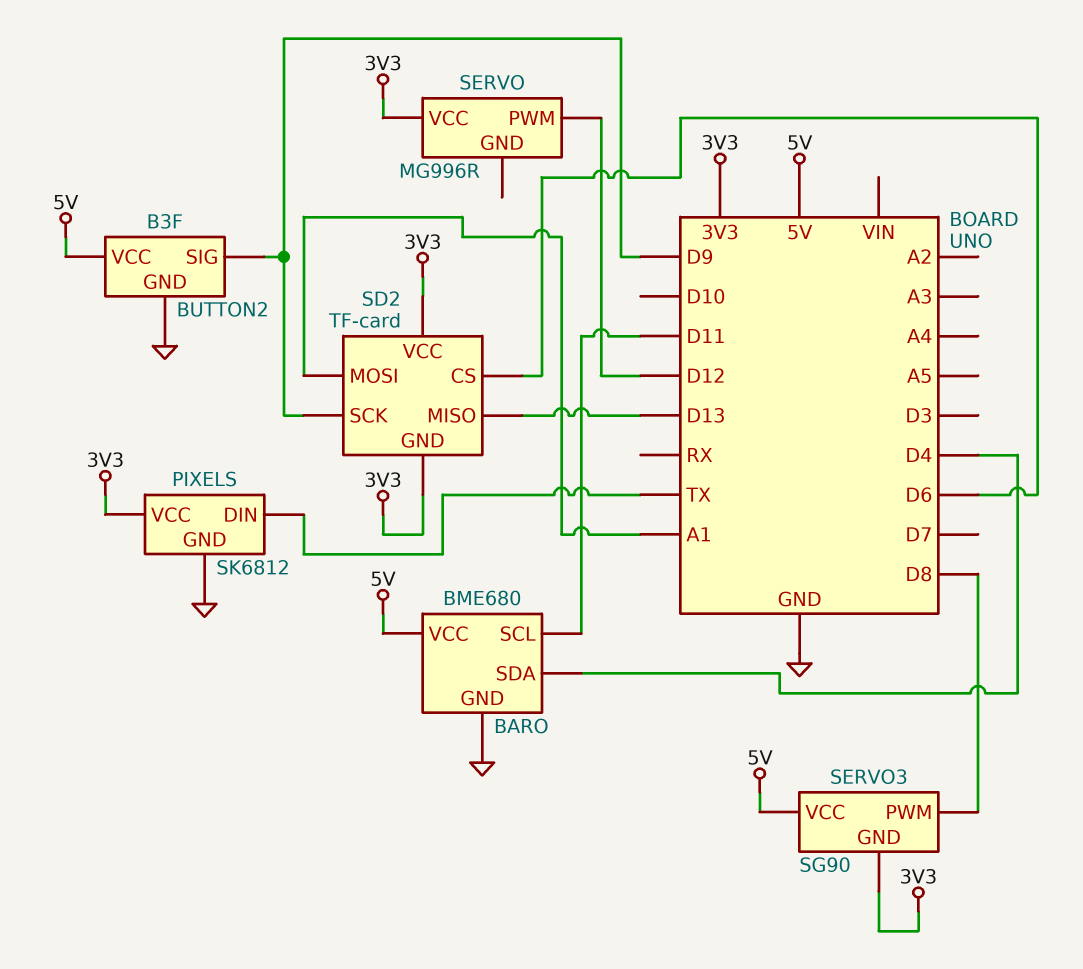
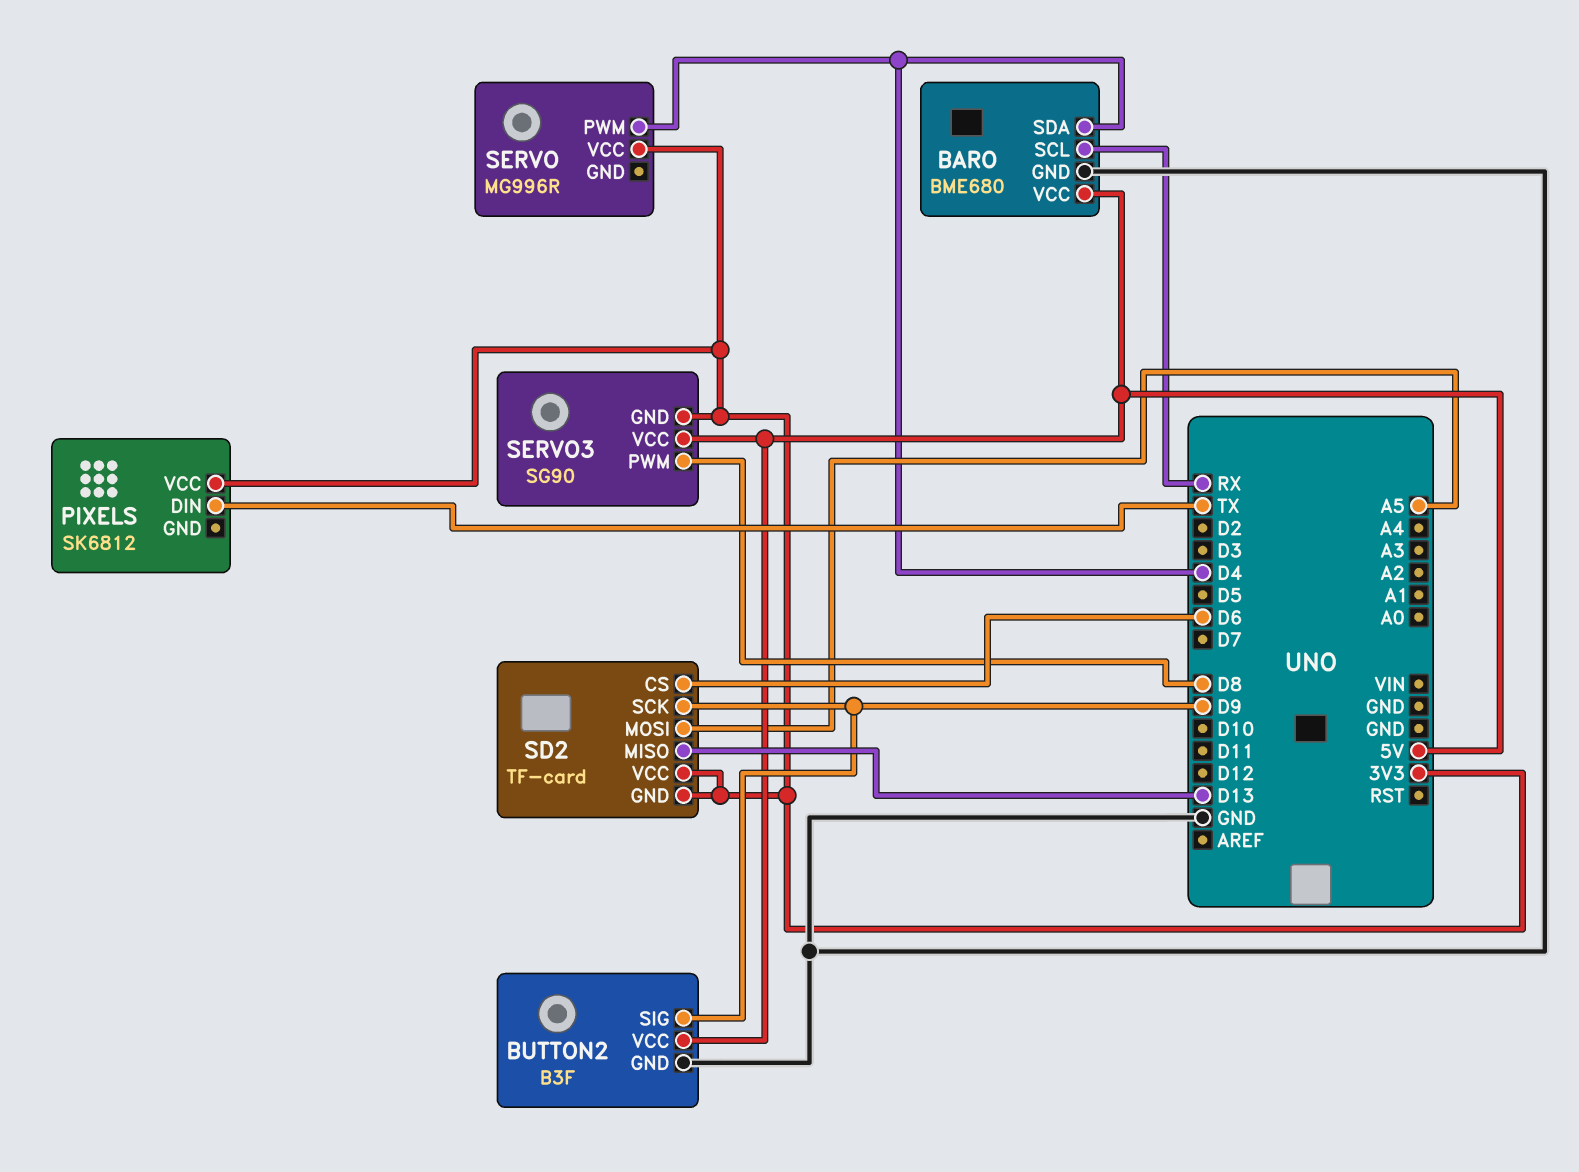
BARO pin SCL: D11 -> RX
PIXELS pin GND: GND -> none
SD2 pin MOSI: A1 -> A5
SERVO pin PWM: D12 -> D4

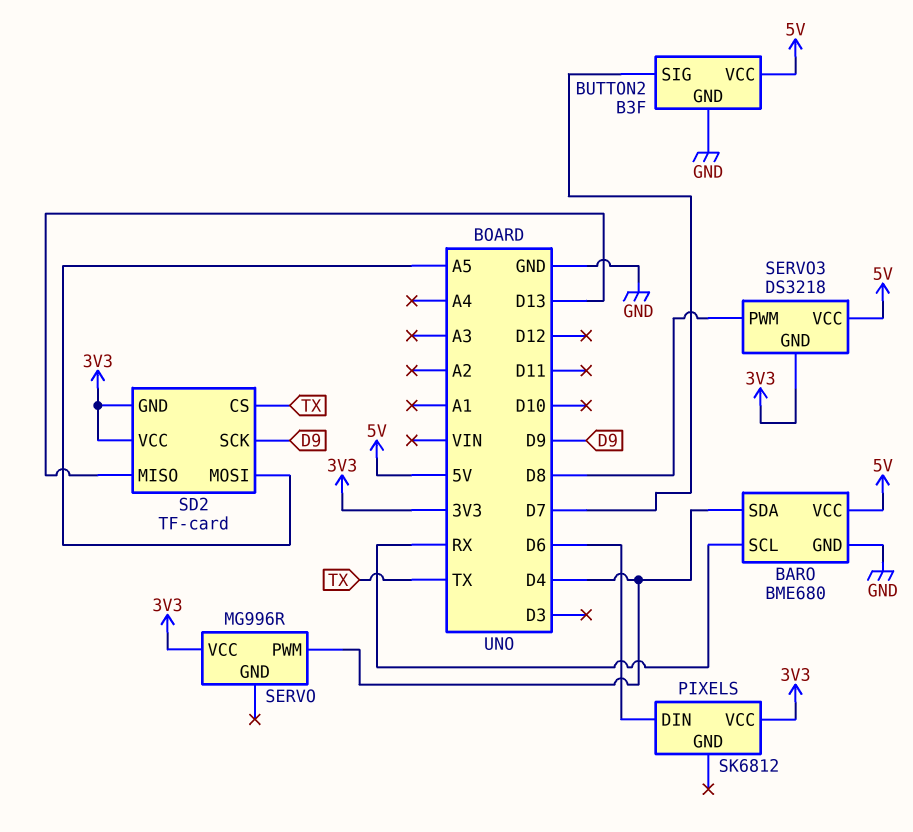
BUTTON2 pin SIG: D9 -> D7
PIXELS pin DIN: TX -> D6
SD2 pin CS: D6 -> TX
SERVO3: SG90 -> DS3218

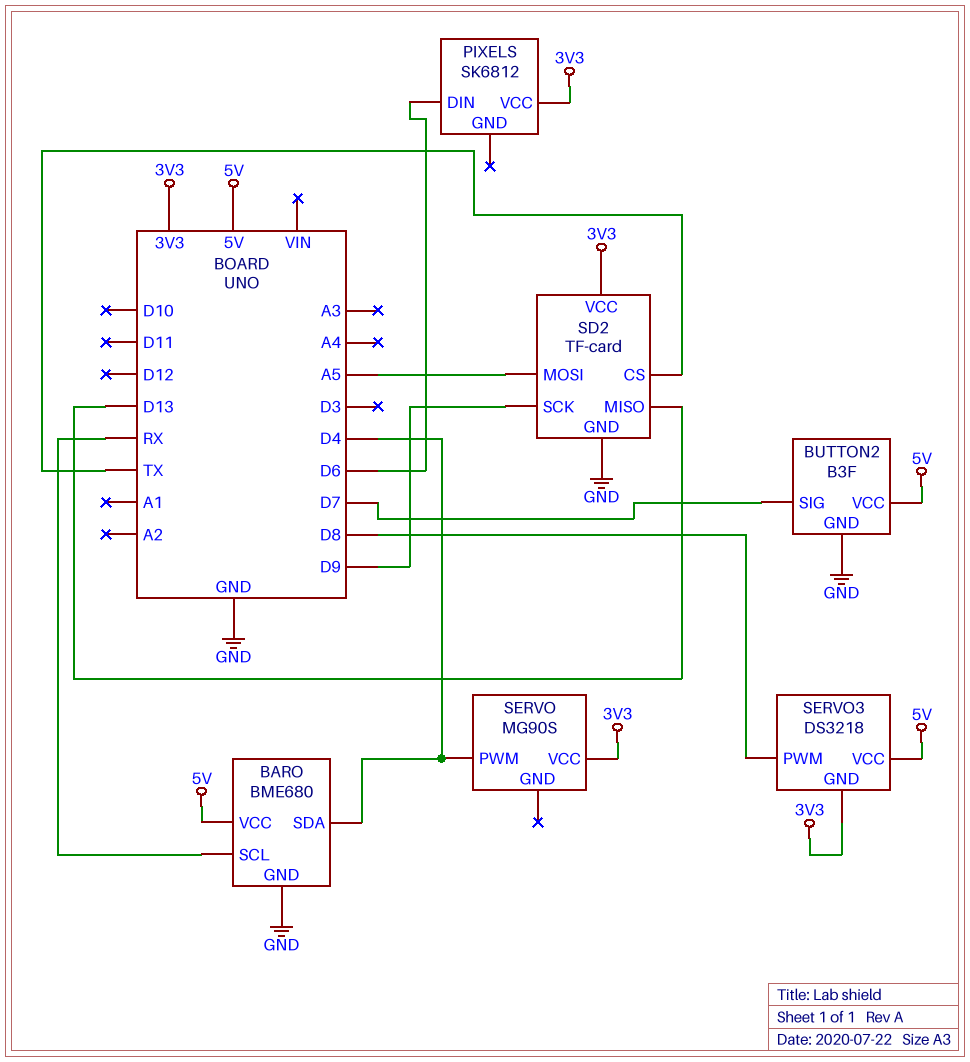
SD2 pin GND: 3V3 -> GND
SERVO: MG996R -> MG90S

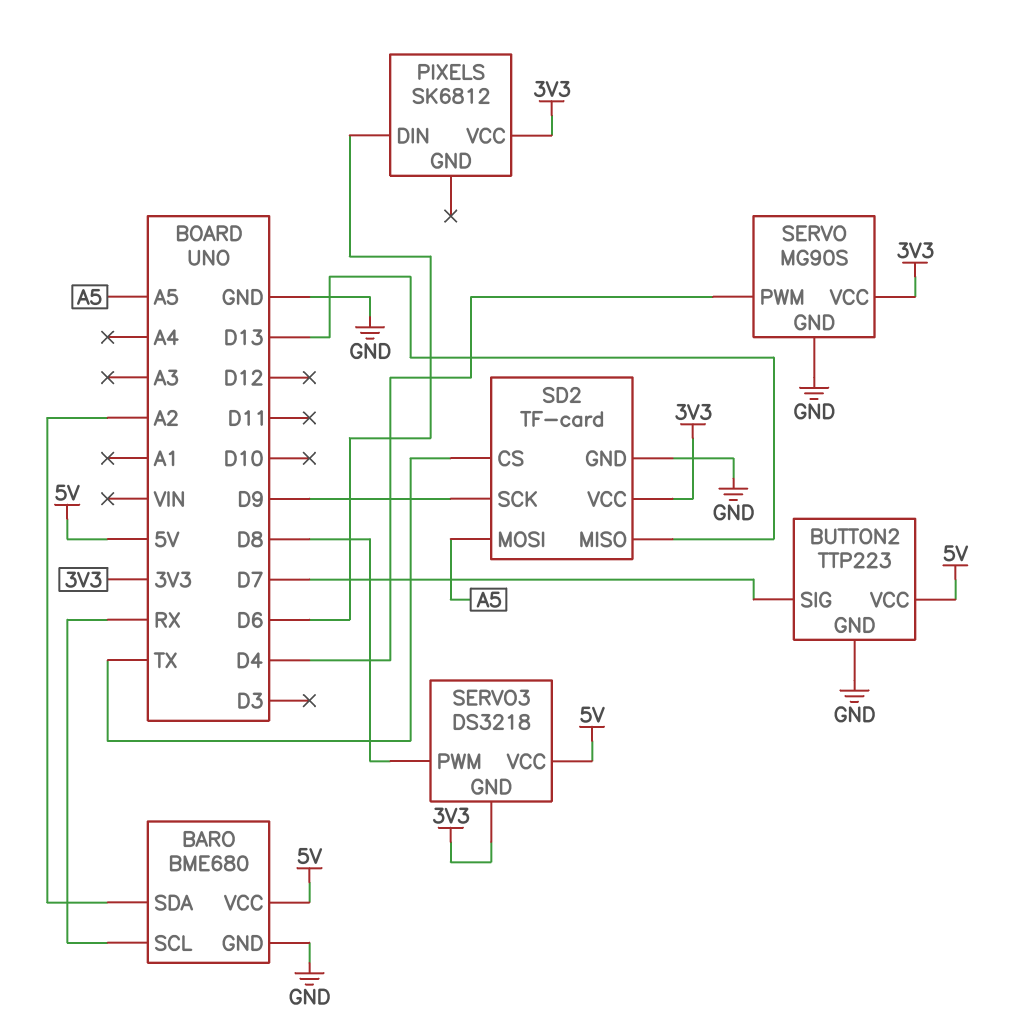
BARO pin SDA: D4 -> A2
BUTTON2: B3F -> TTP223
SERVO pin GND: none -> GND

